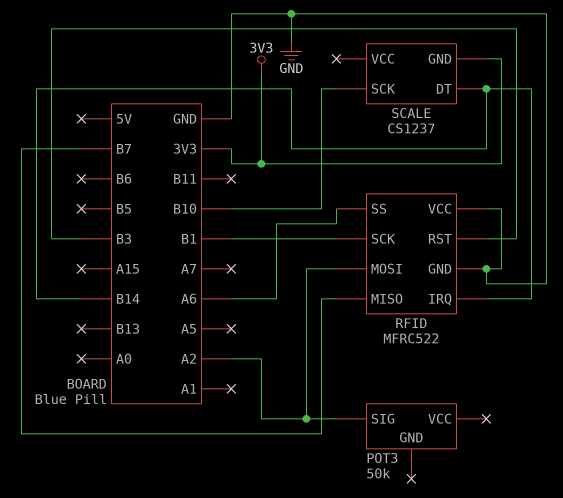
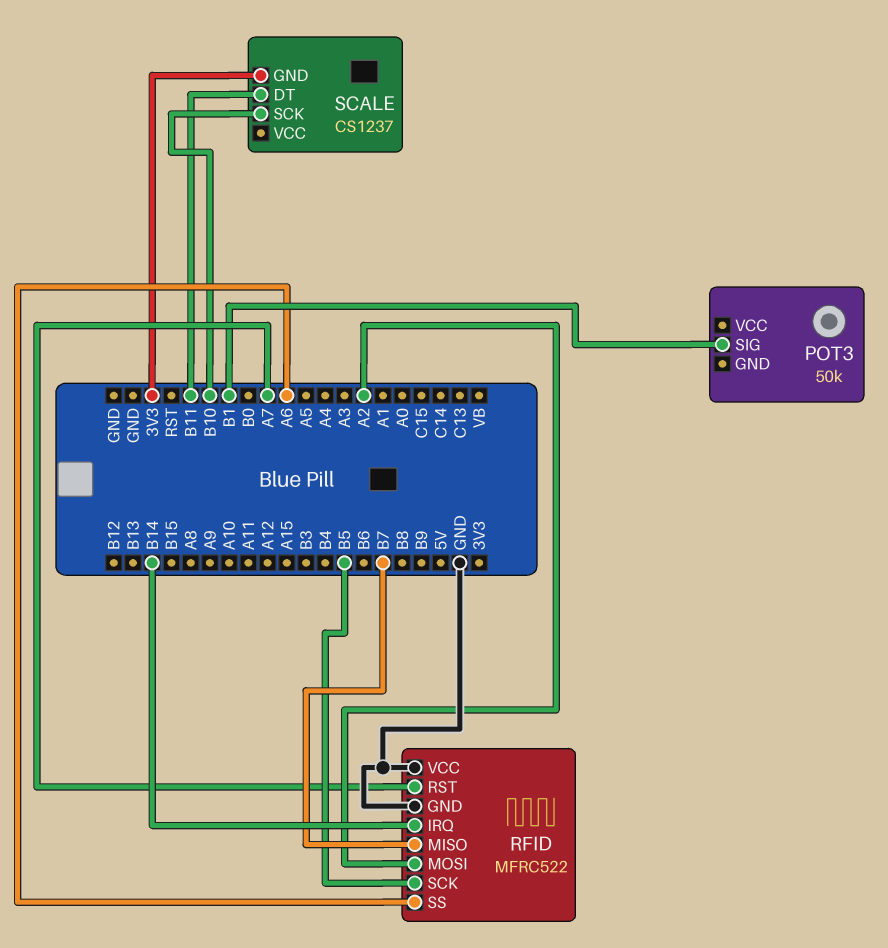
POT3 pin SIG: A2 -> B1
RFID pin RST: B3 -> A7
RFID pin SCK: B1 -> B5
SCALE pin DT: B14 -> B11

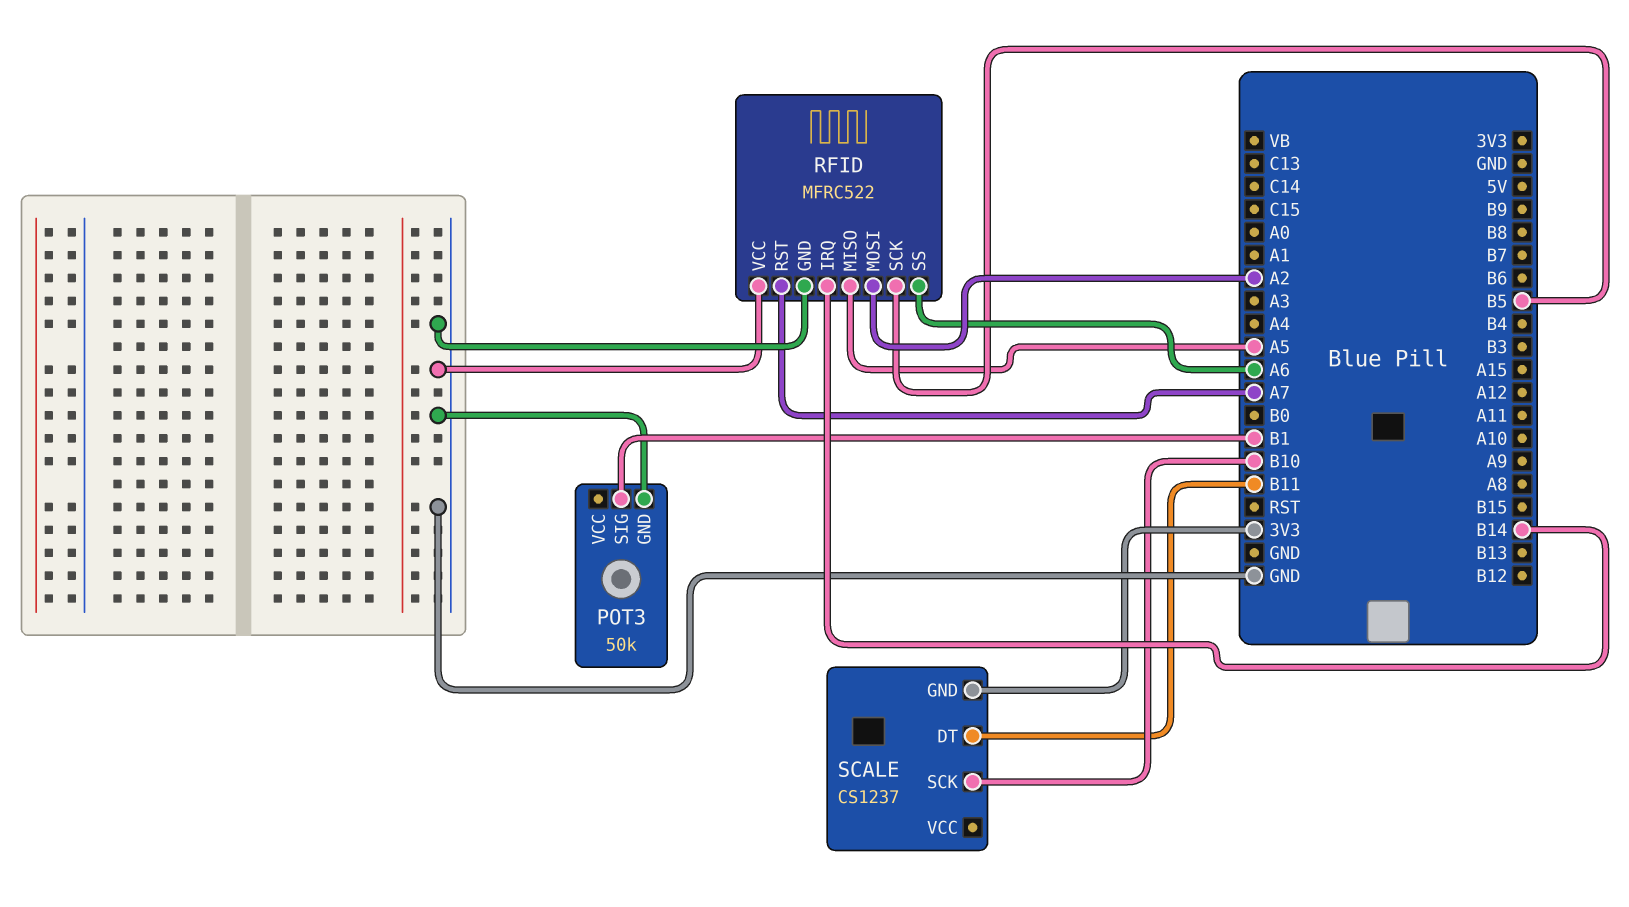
POT3 pin GND: none -> GND
RFID pin MISO: B7 -> A5

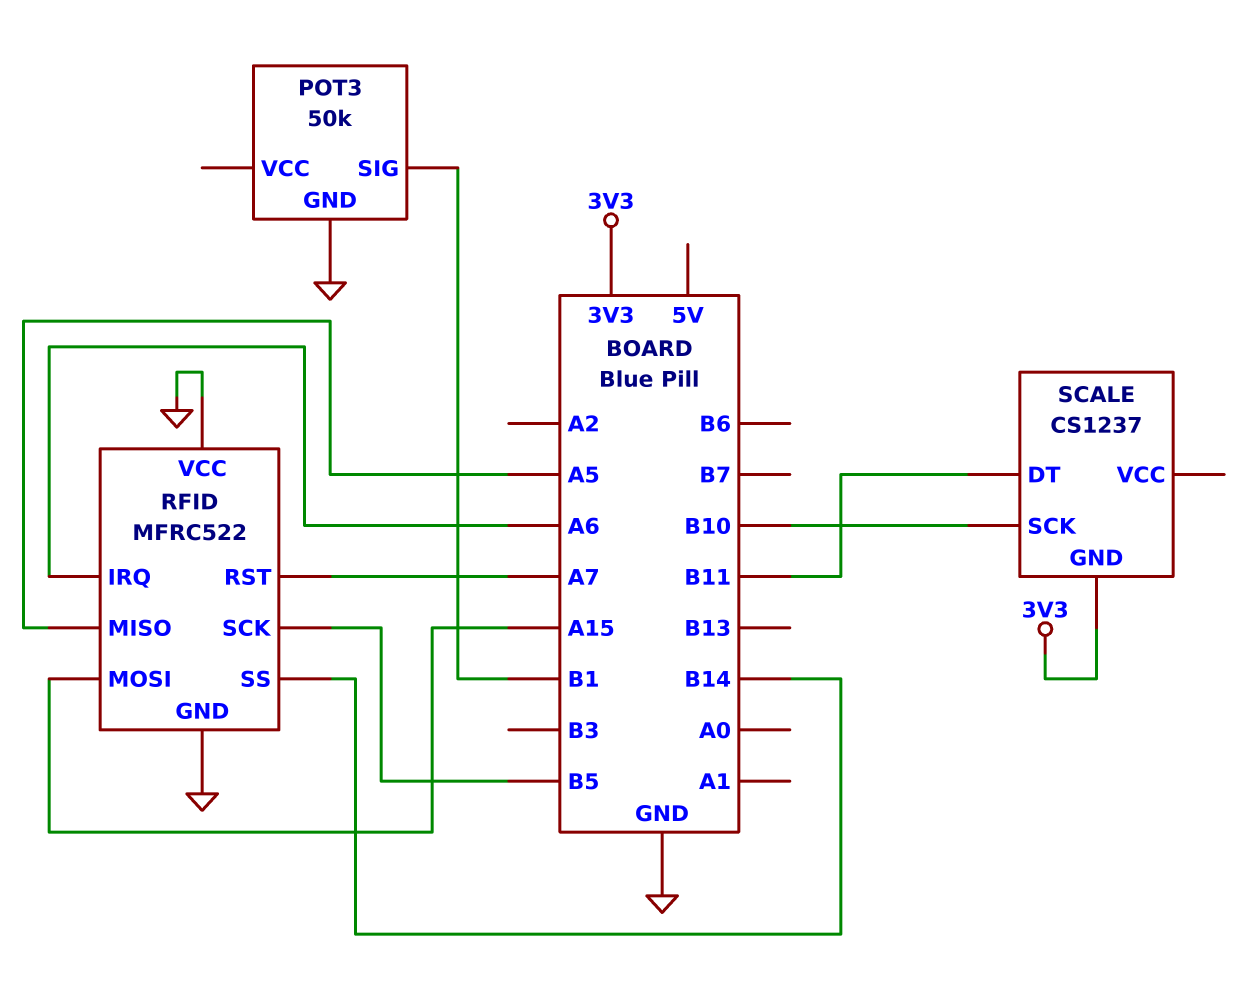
RFID pin IRQ: B14 -> A6
RFID pin MOSI: A2 -> A15
RFID pin SS: A6 -> B14

